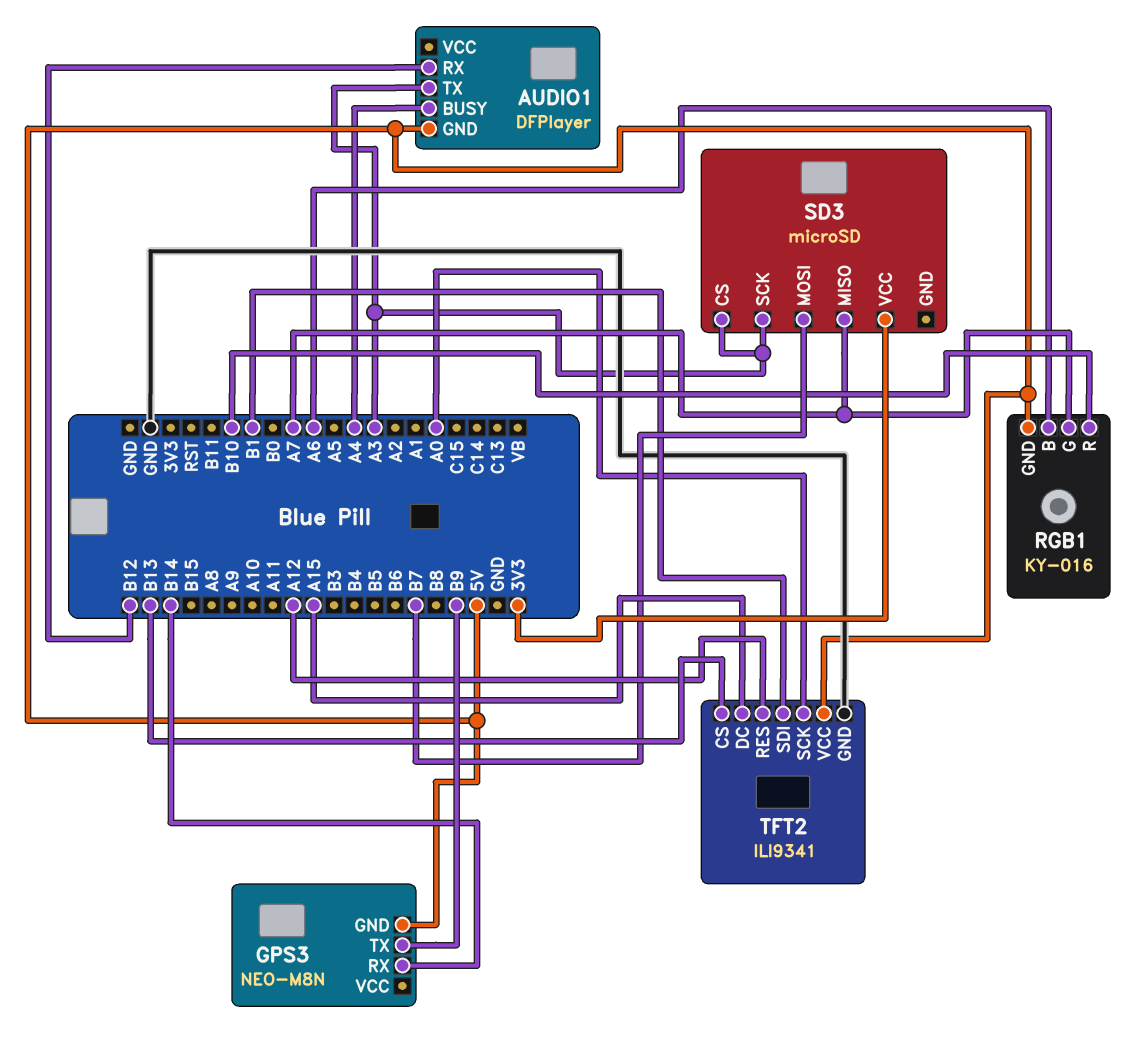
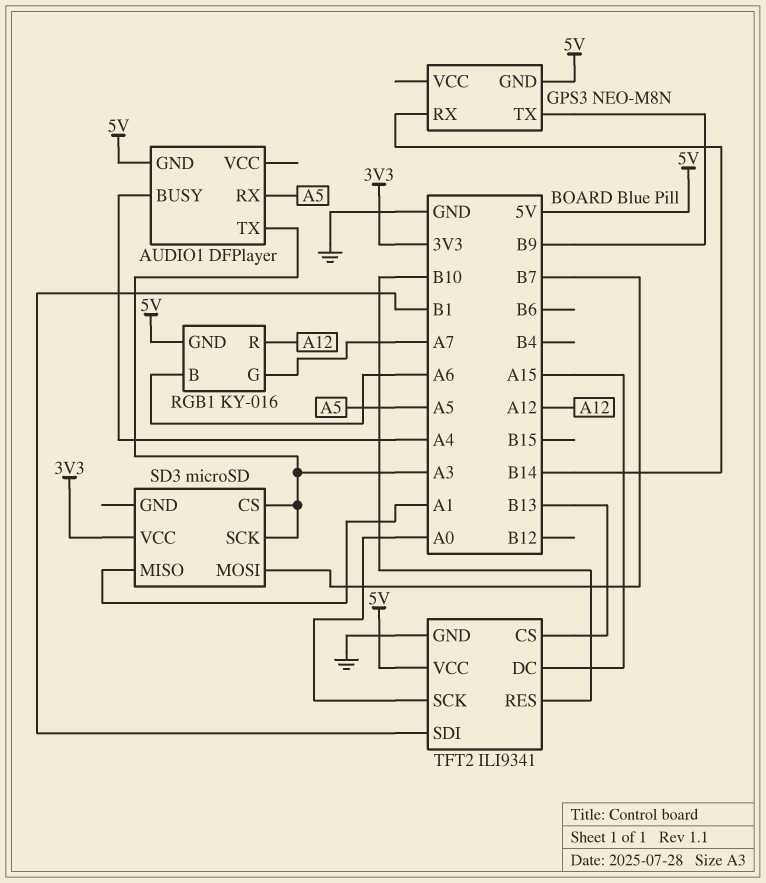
AUDIO1 pin RX: B12 -> A5
RGB1 pin R: B10 -> A12
SD3 pin MISO: A7 -> A1
TFT2 pin RES: A12 -> B10

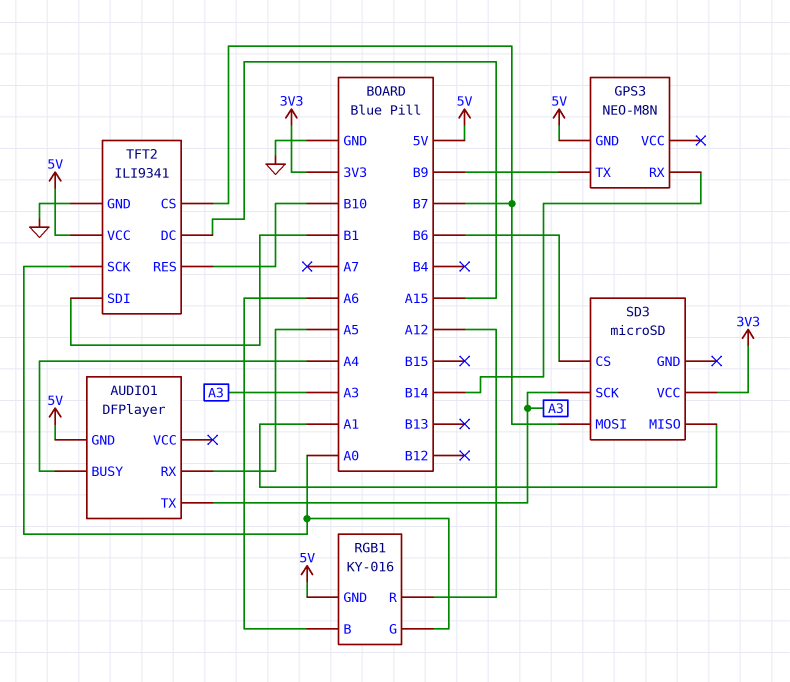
RGB1 pin G: A7 -> A0
SD3 pin CS: A3 -> B6
TFT2 pin CS: B13 -> B7

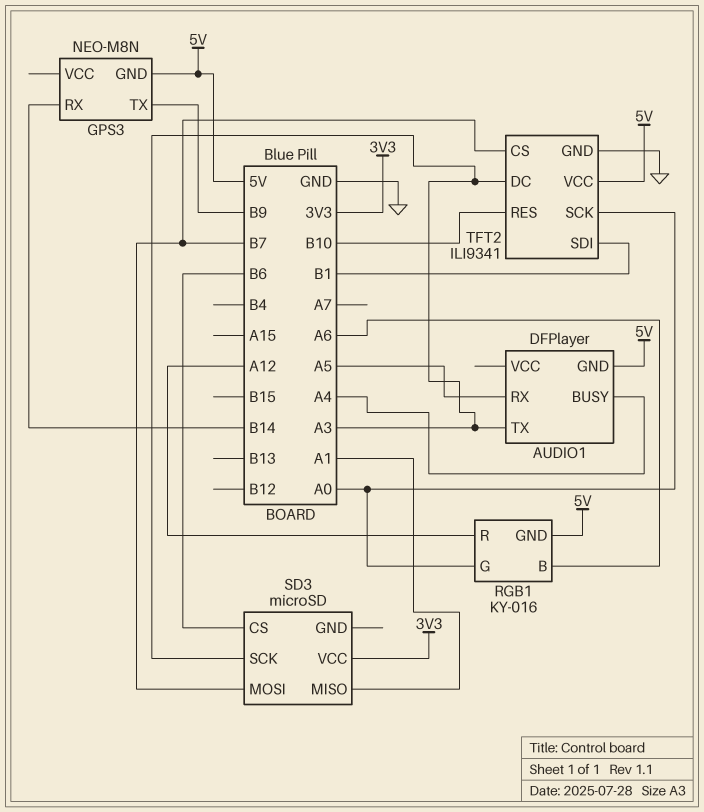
TFT2 pin DC: A15 -> A3

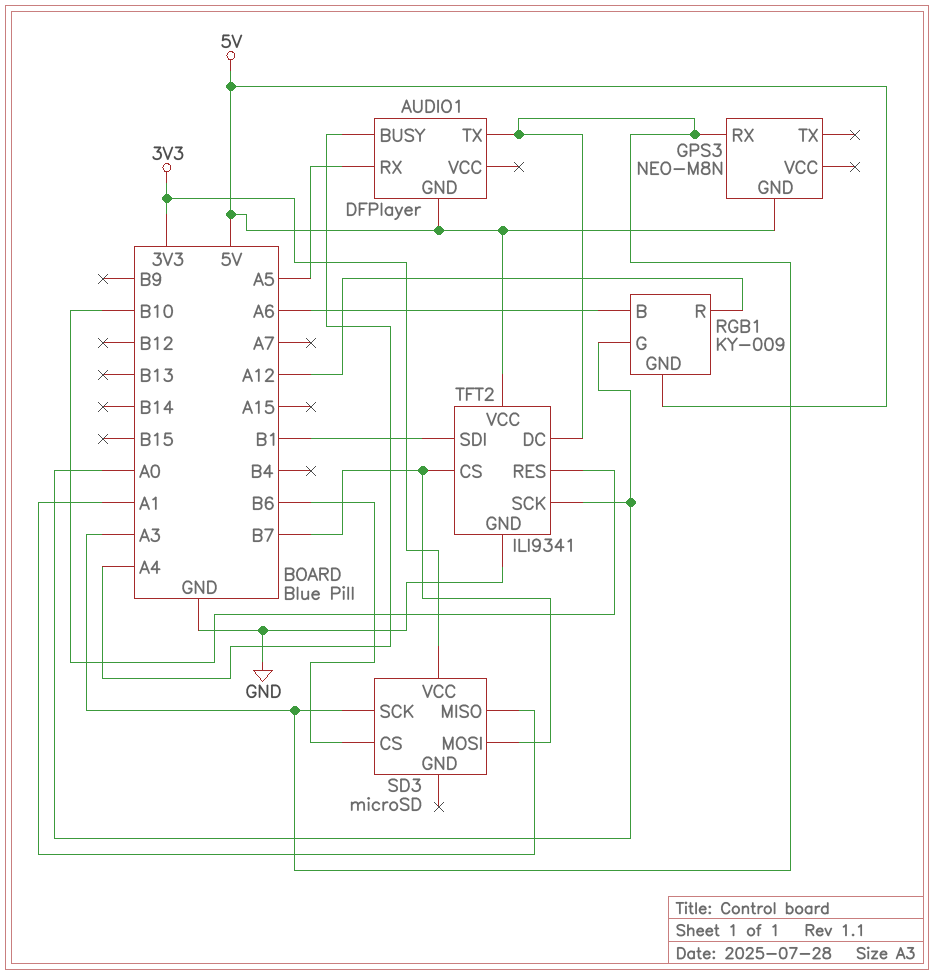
GPS3 pin RX: B14 -> A3
GPS3 pin TX: B9 -> none
RGB1: KY-016 -> KY-009

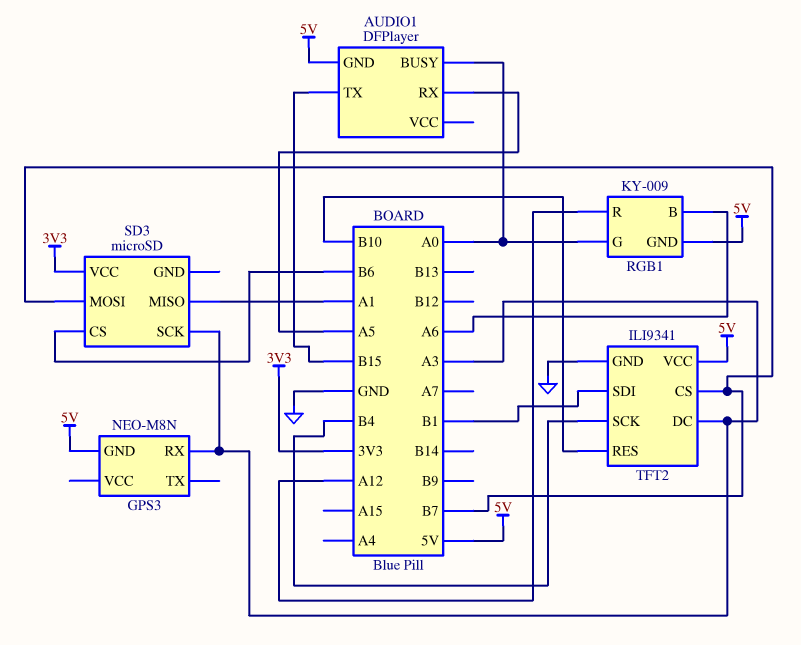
AUDIO1 pin BUSY: A4 -> A0
AUDIO1 pin TX: A3 -> B15
TFT2 pin SCK: A0 -> B4

